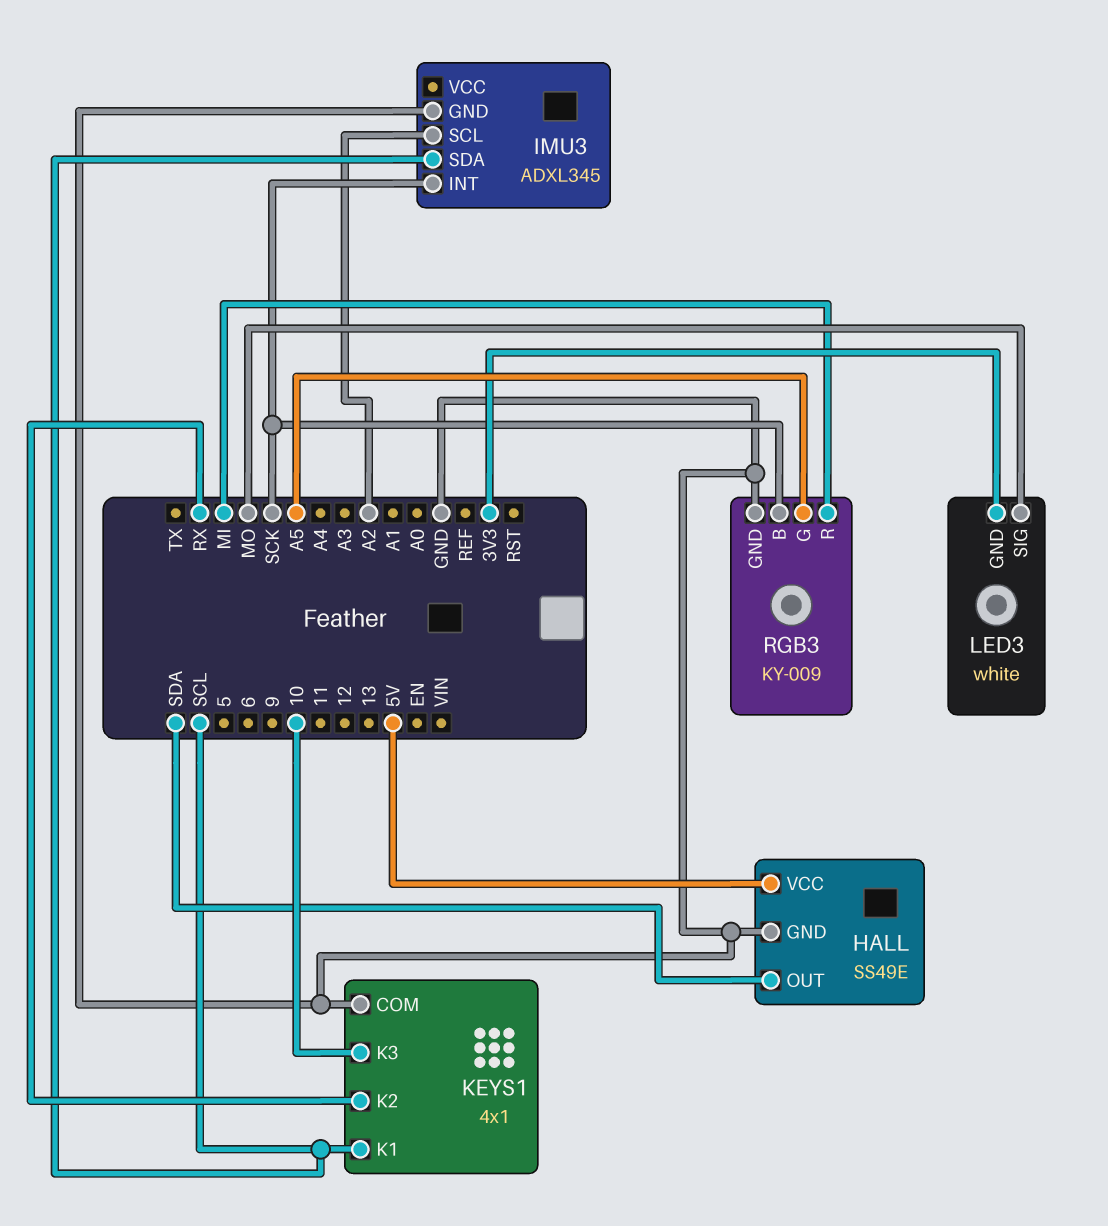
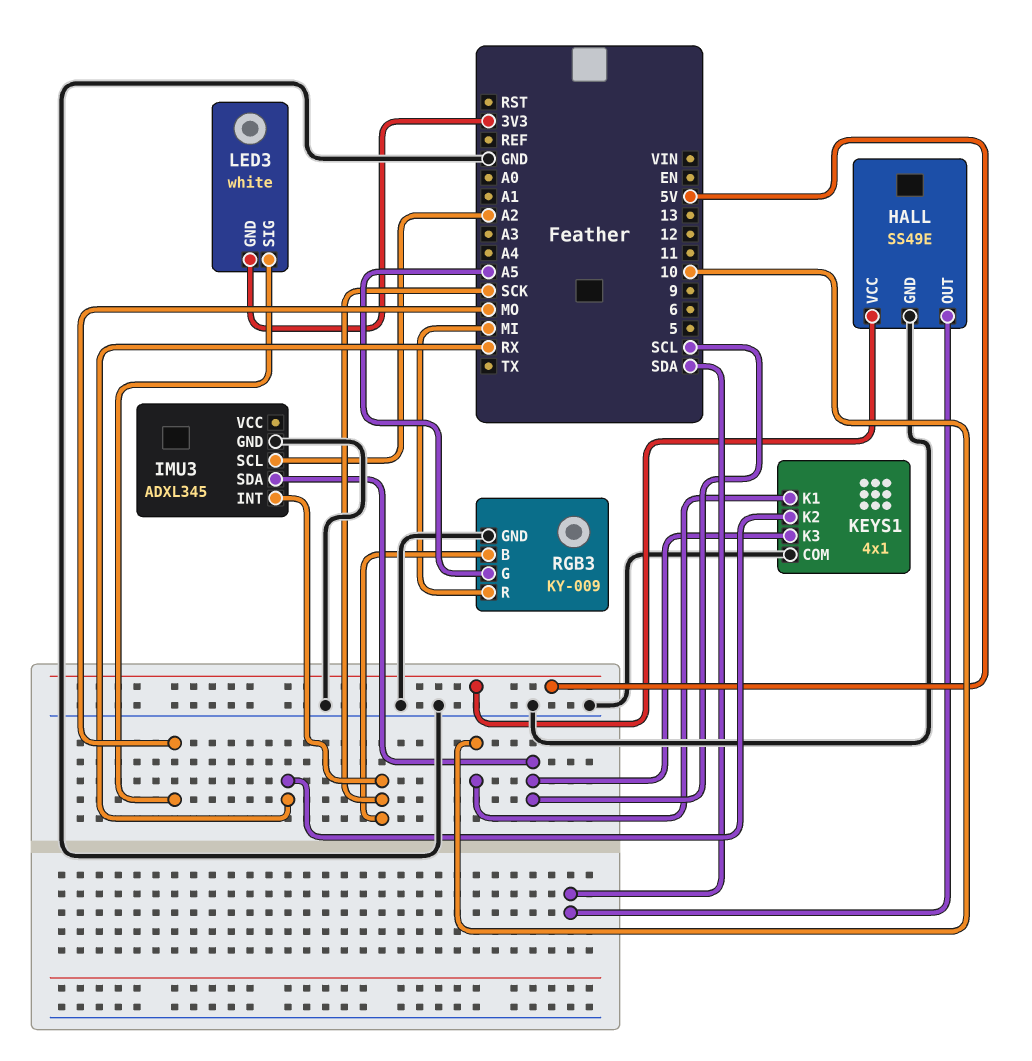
KEYS1 pin K1: SCL -> 10
KEYS1 pin K3: 10 -> SCL

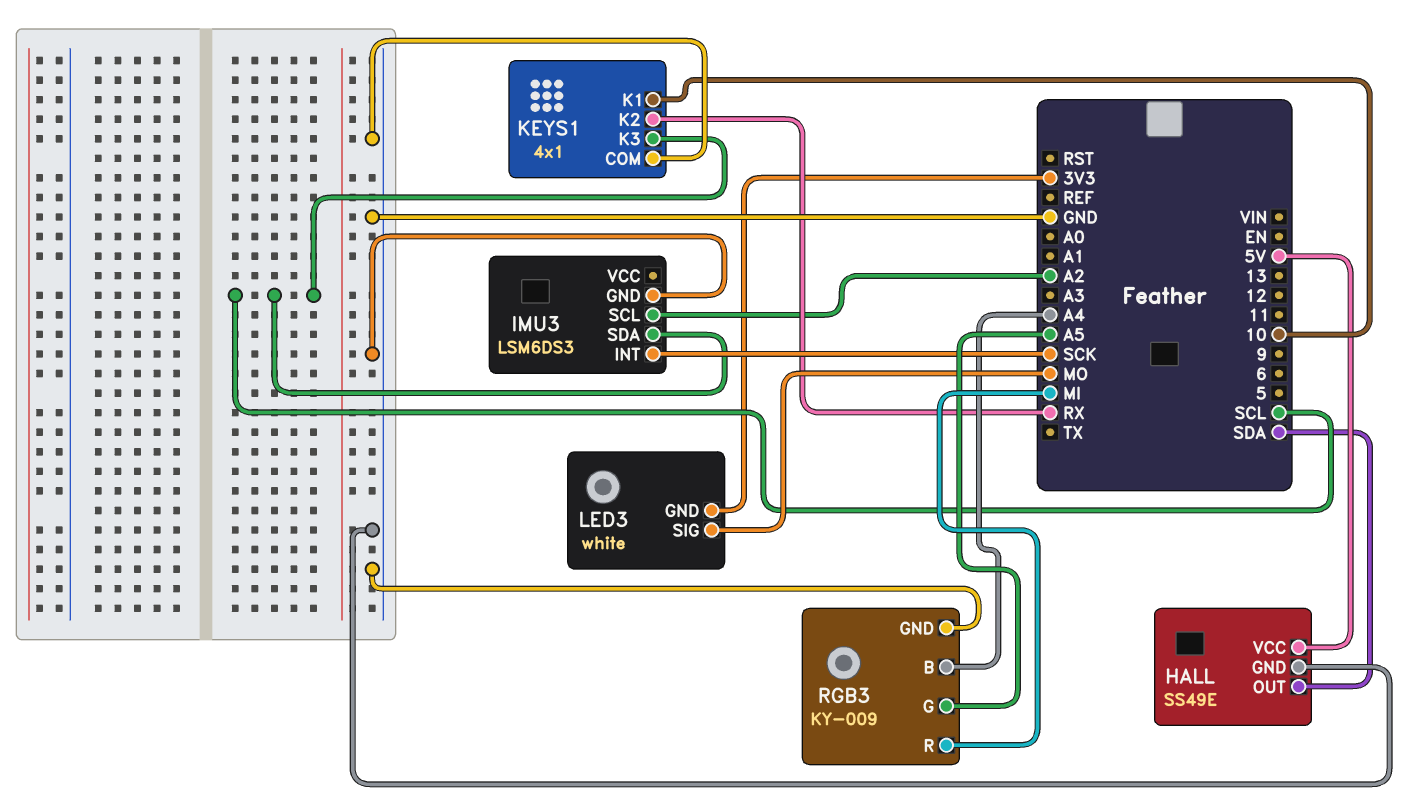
IMU3: ADXL345 -> LSM6DS3
RGB3 pin B: SCK -> A4

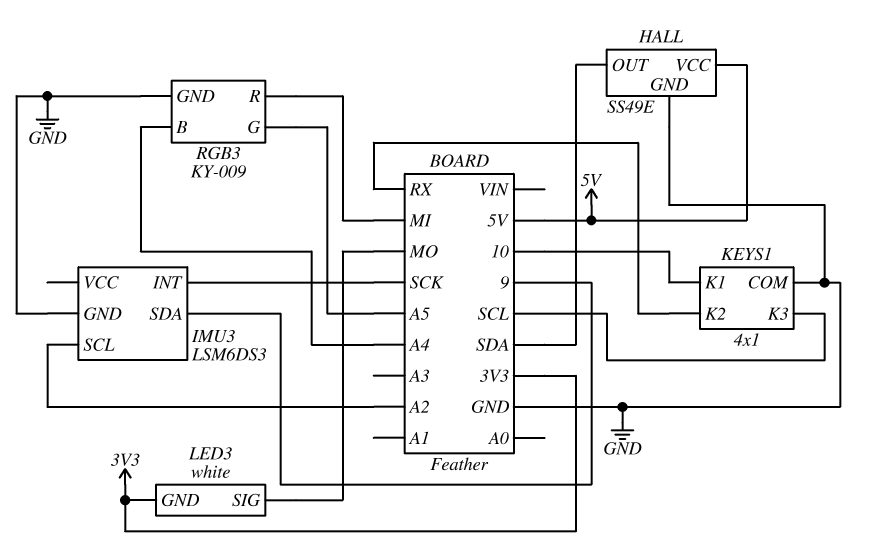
IMU3 pin SDA: SCL -> 9

